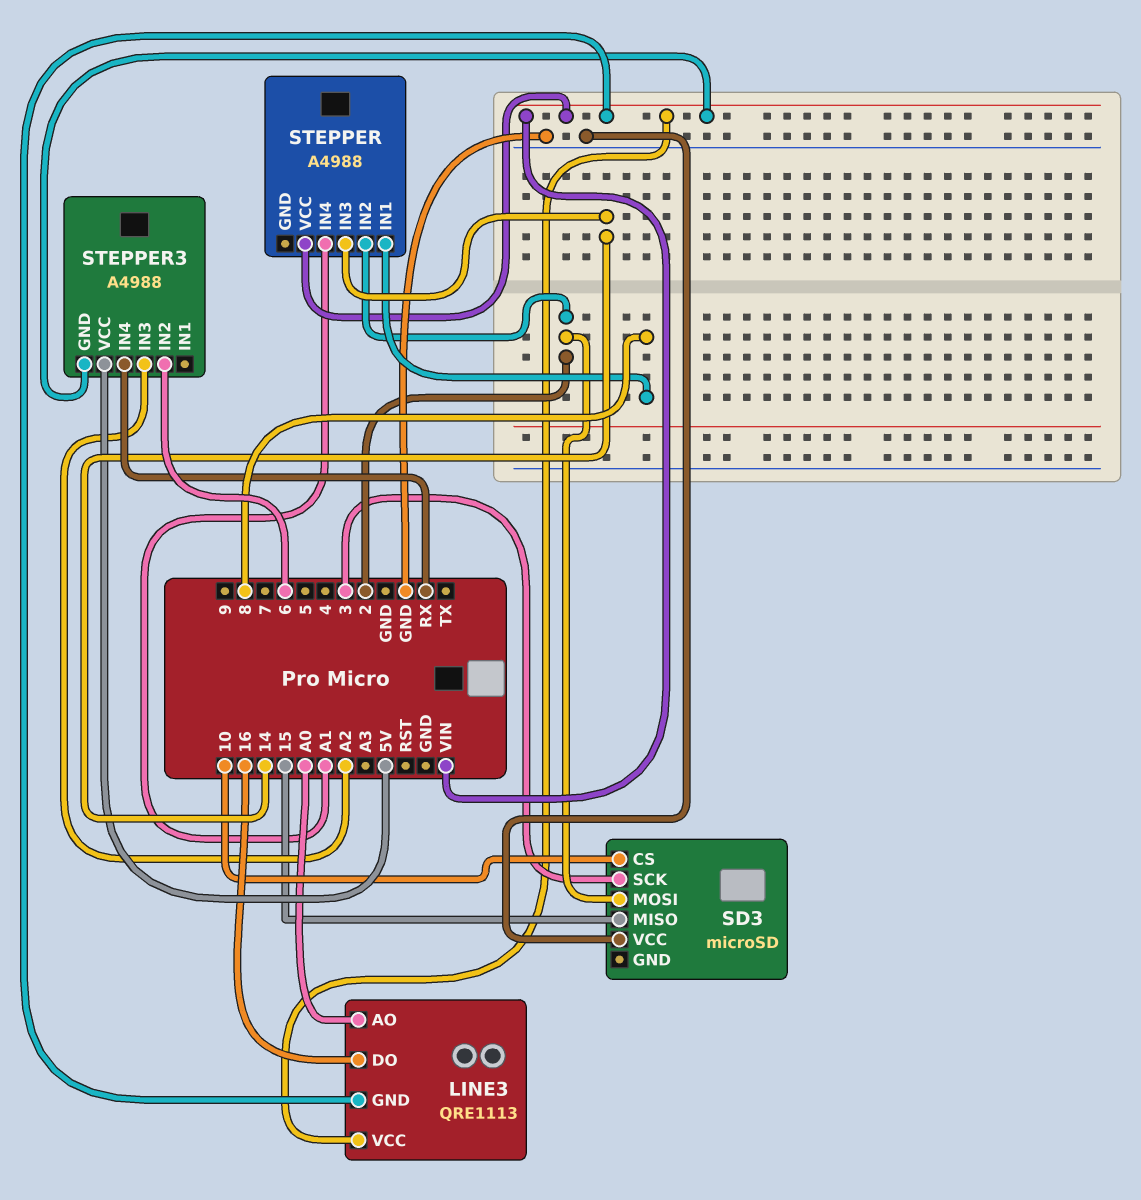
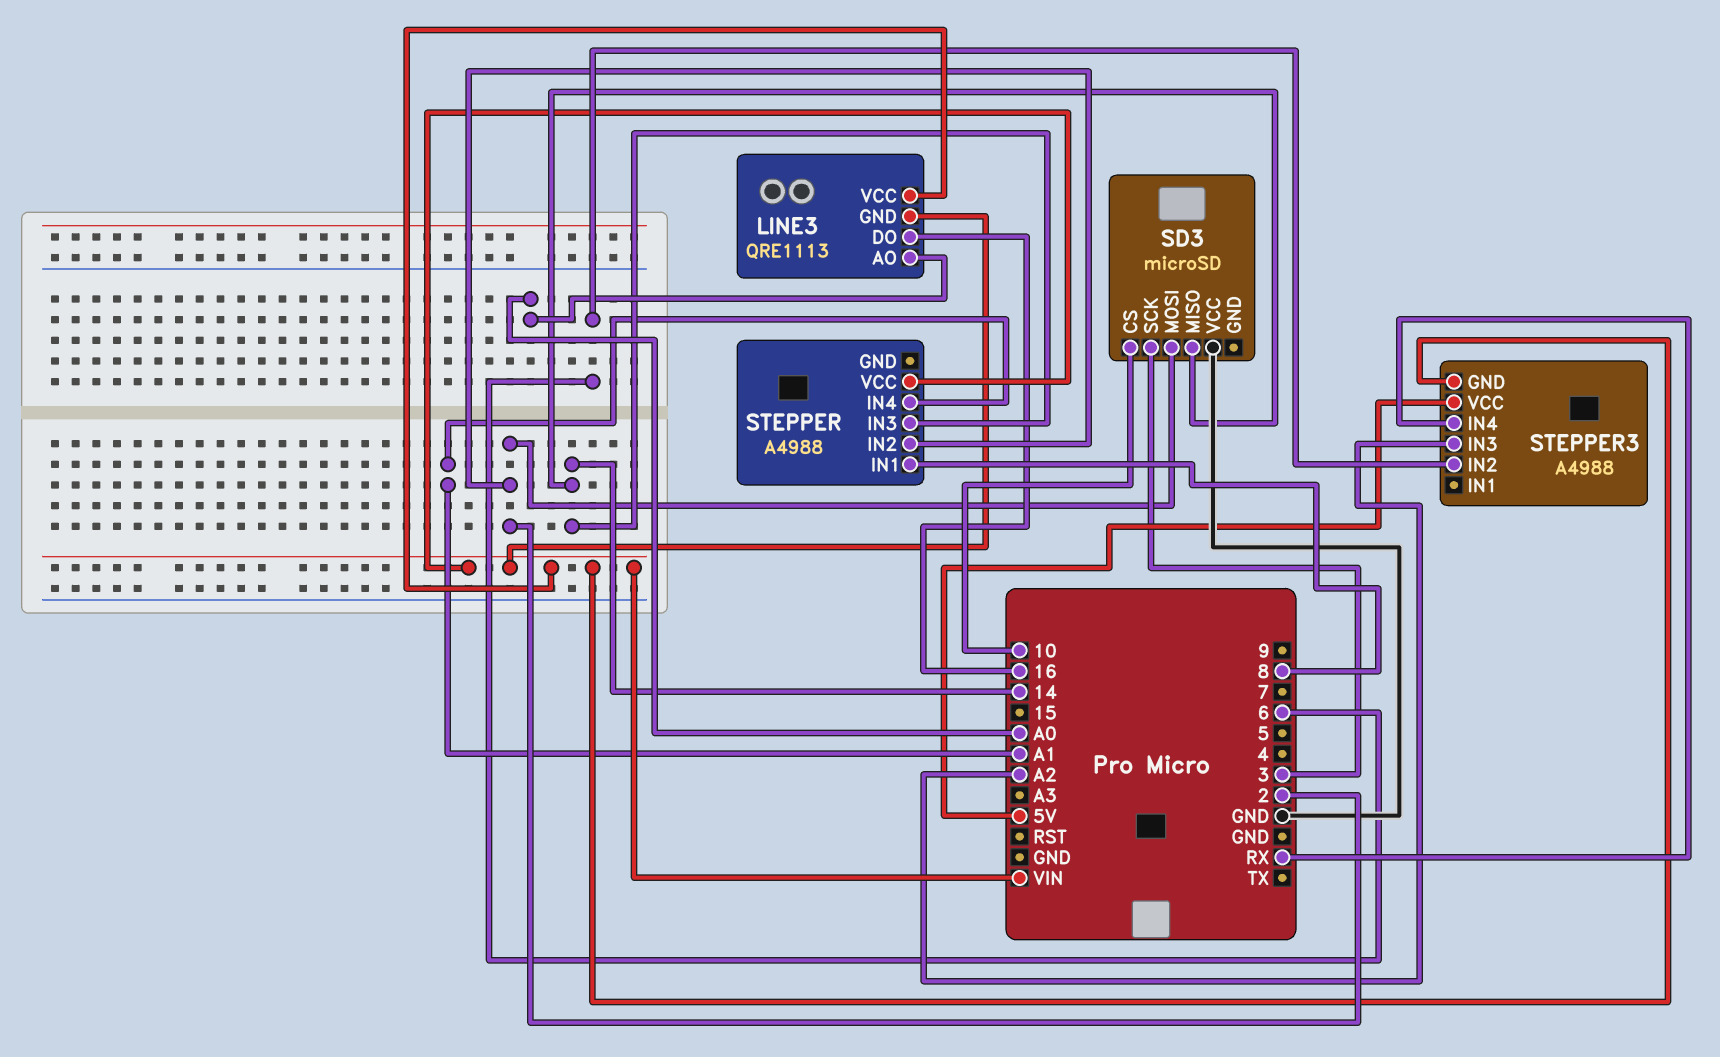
SD3 pin MISO: 15 -> 14

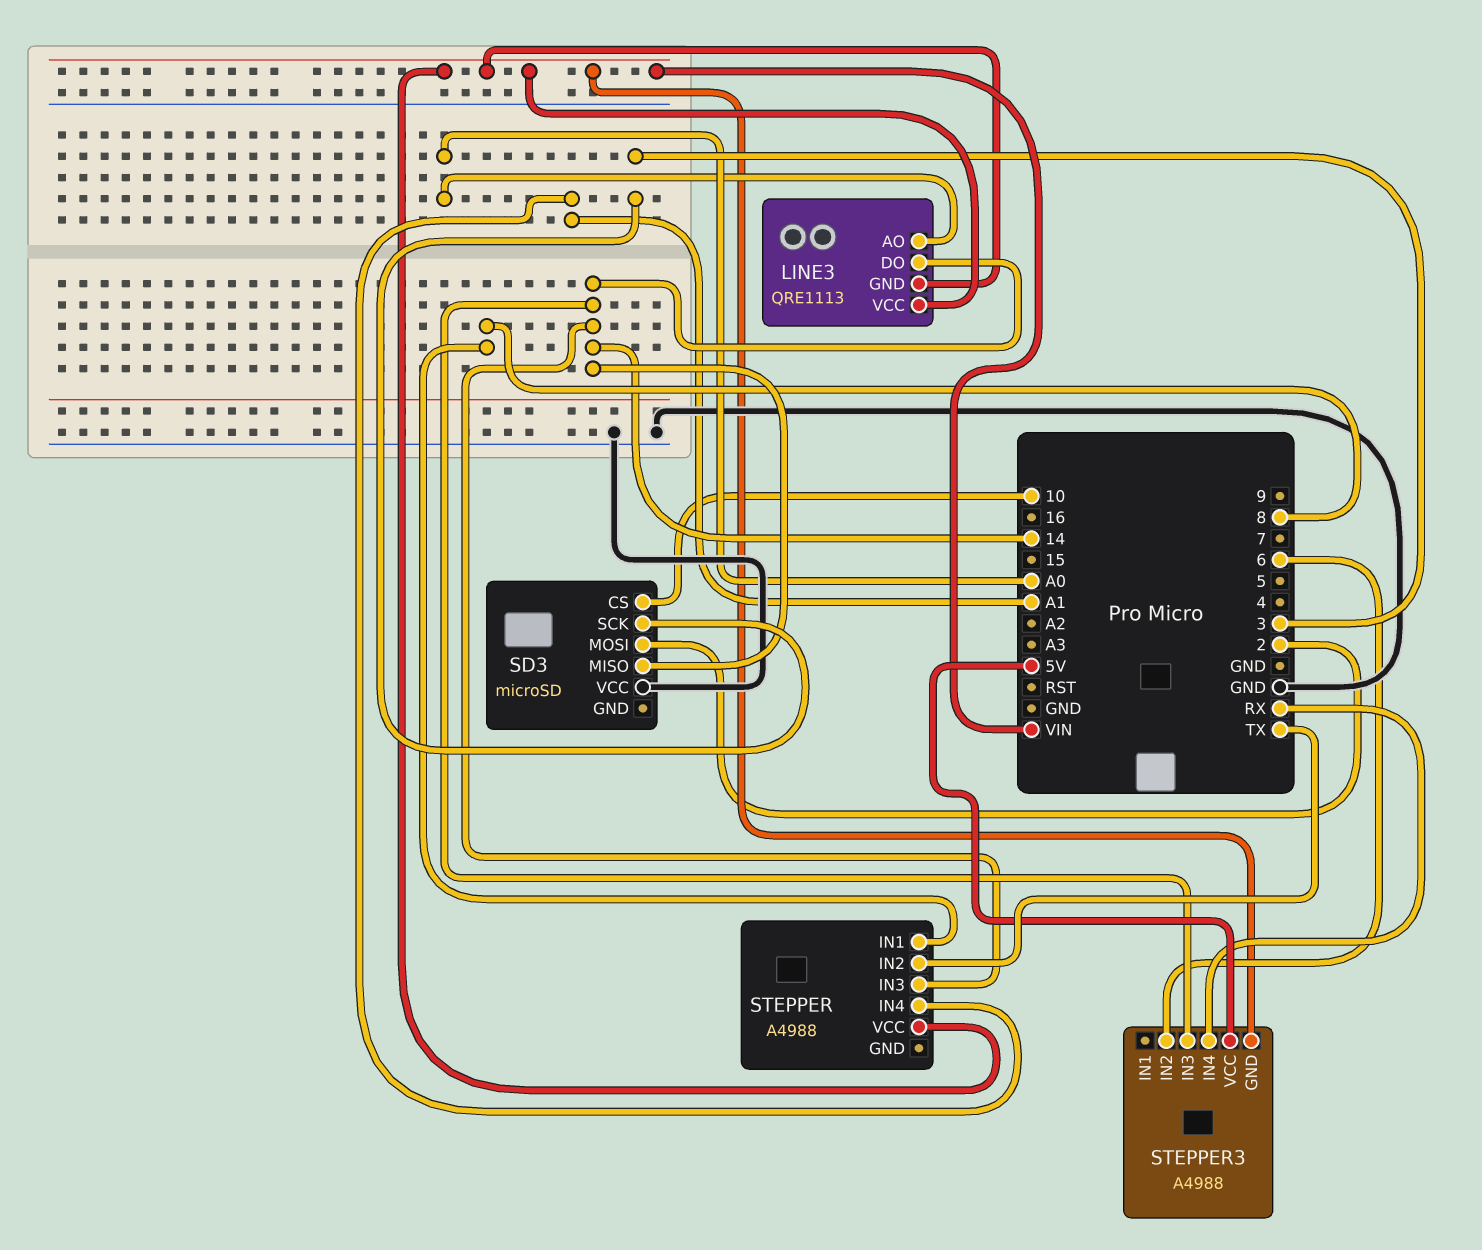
LINE3 pin DO: 16 -> 14
STEPPER pin IN2: 2 -> TX
STEPPER3 pin IN3: A2 -> 14

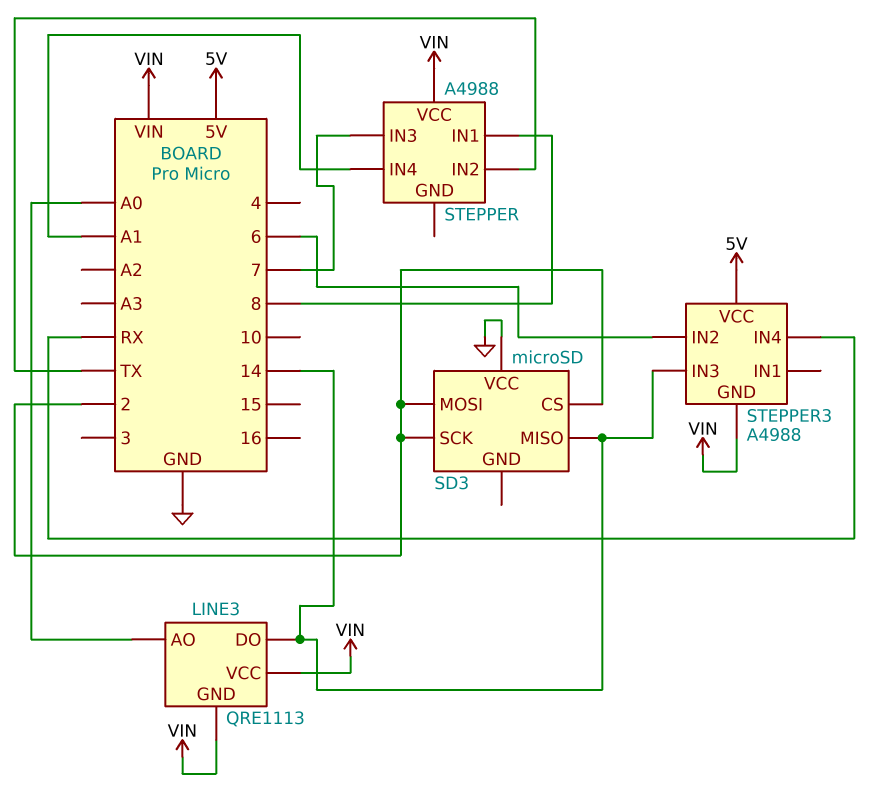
SD3 pin CS: 10 -> 2
SD3 pin SCK: 3 -> 2
STEPPER pin IN3: 14 -> 7

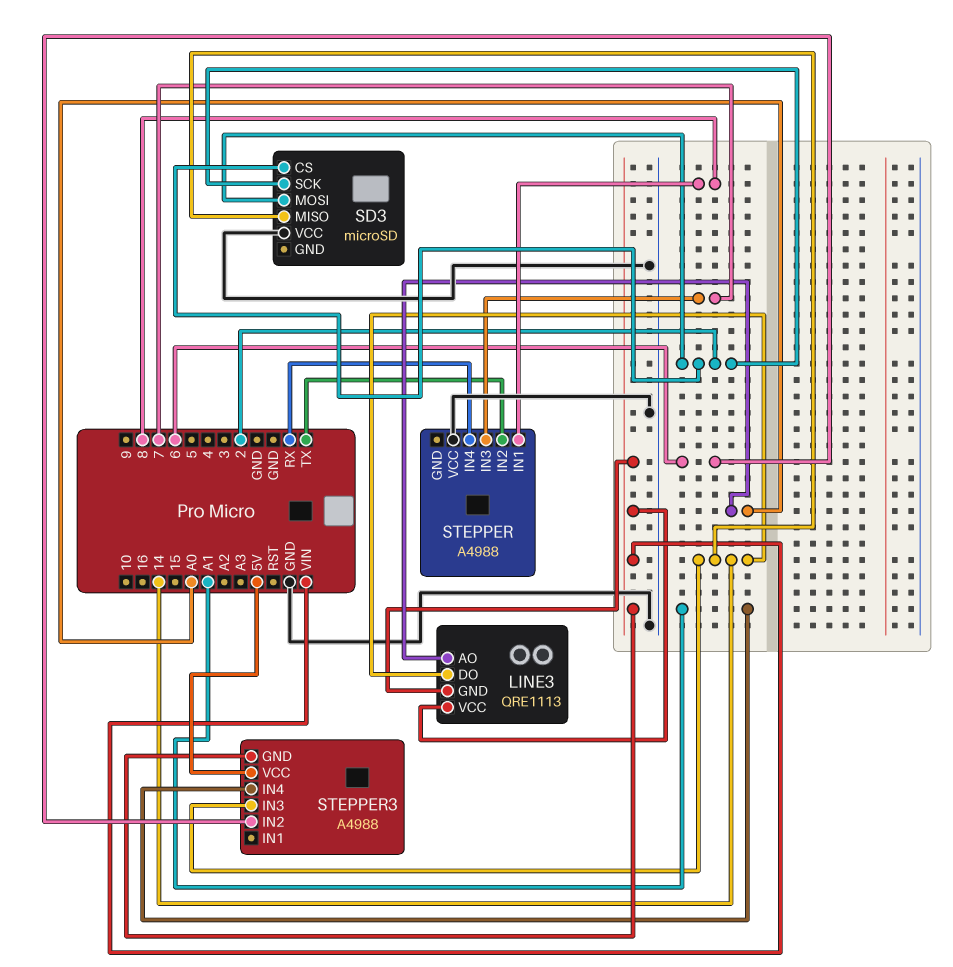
STEPPER pin IN4: A1 -> RX
STEPPER pin VCC: VIN -> GND
STEPPER3 pin IN4: RX -> A1

